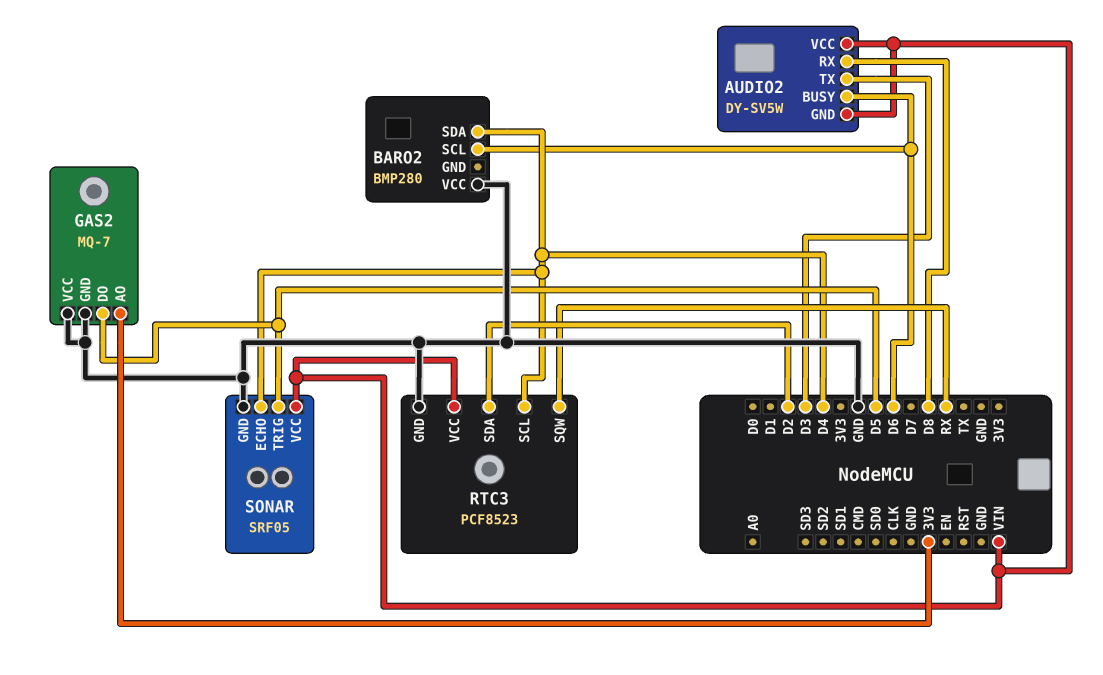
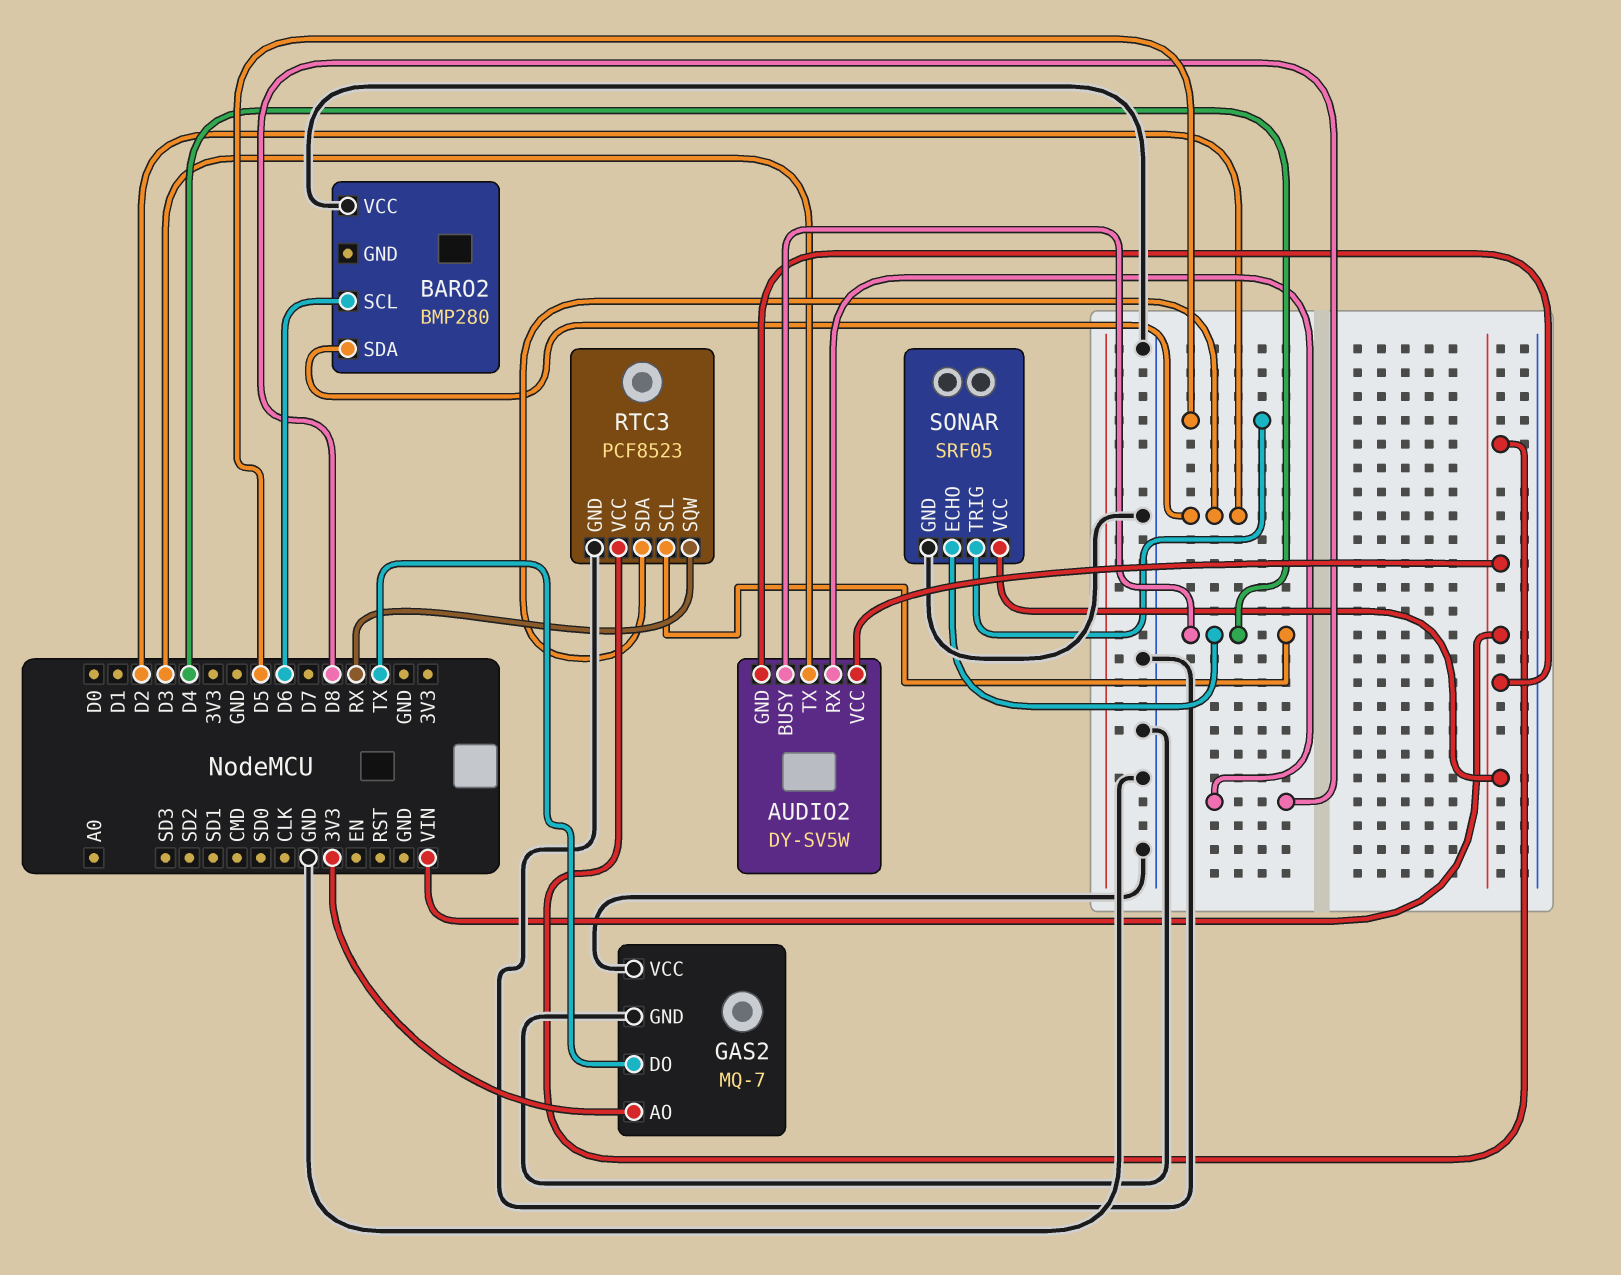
AUDIO2 pin BUSY: D6 -> D4
BARO2 pin SDA: D4 -> D2
GAS2 pin DO: D5 -> TX

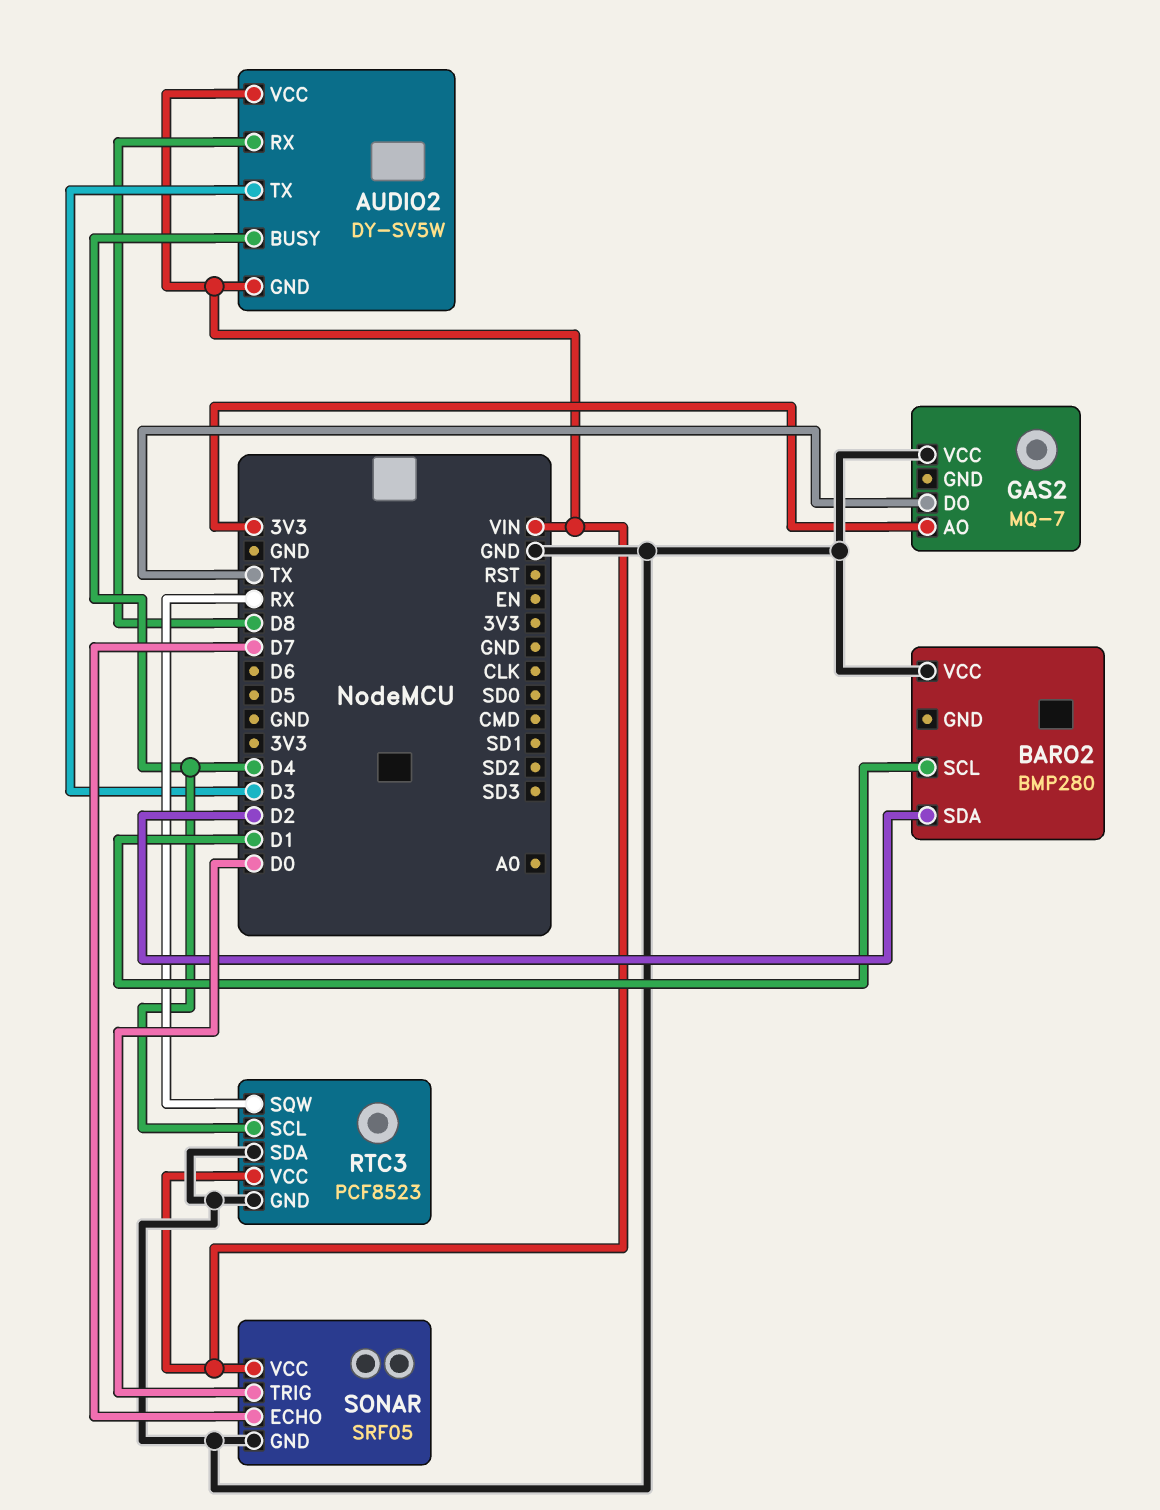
BARO2 pin SCL: D6 -> D1
GAS2 pin GND: GND -> none
RTC3 pin SDA: D2 -> GND
SONAR pin ECHO: D4 -> D7
SONAR pin TRIG: D5 -> D0

